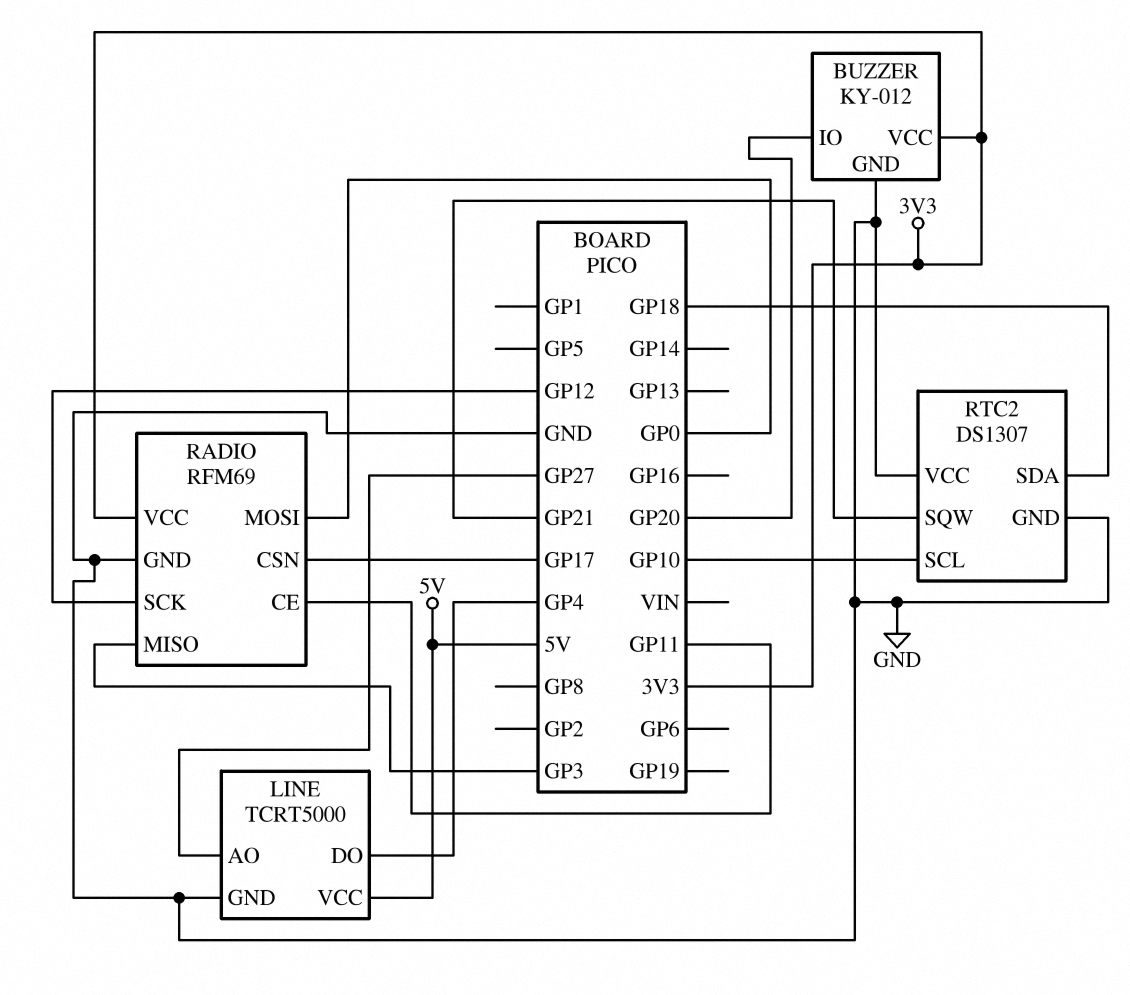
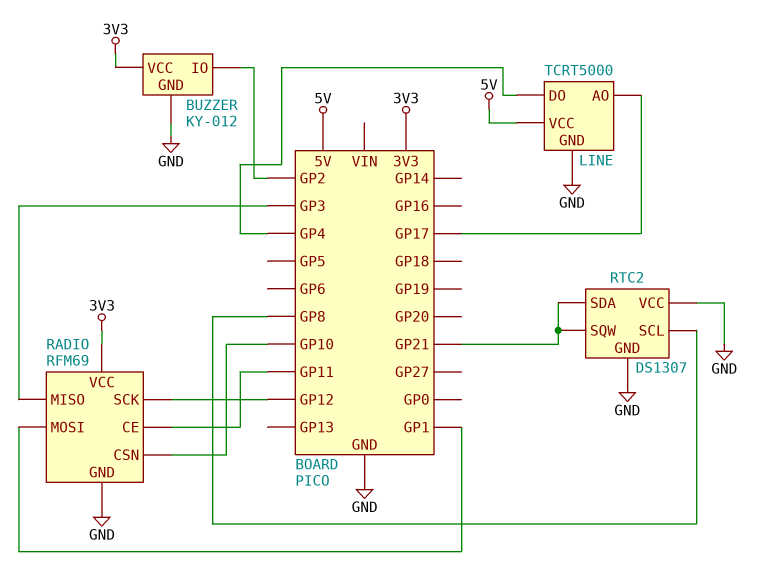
BUZZER pin IO: GP20 -> GP2
LINE pin AO: GP27 -> GP17
RADIO pin CSN: GP17 -> GP10
RADIO pin MOSI: GP0 -> GP1
RTC2 pin SCL: GP10 -> GP8
RTC2 pin SDA: GP18 -> GP21

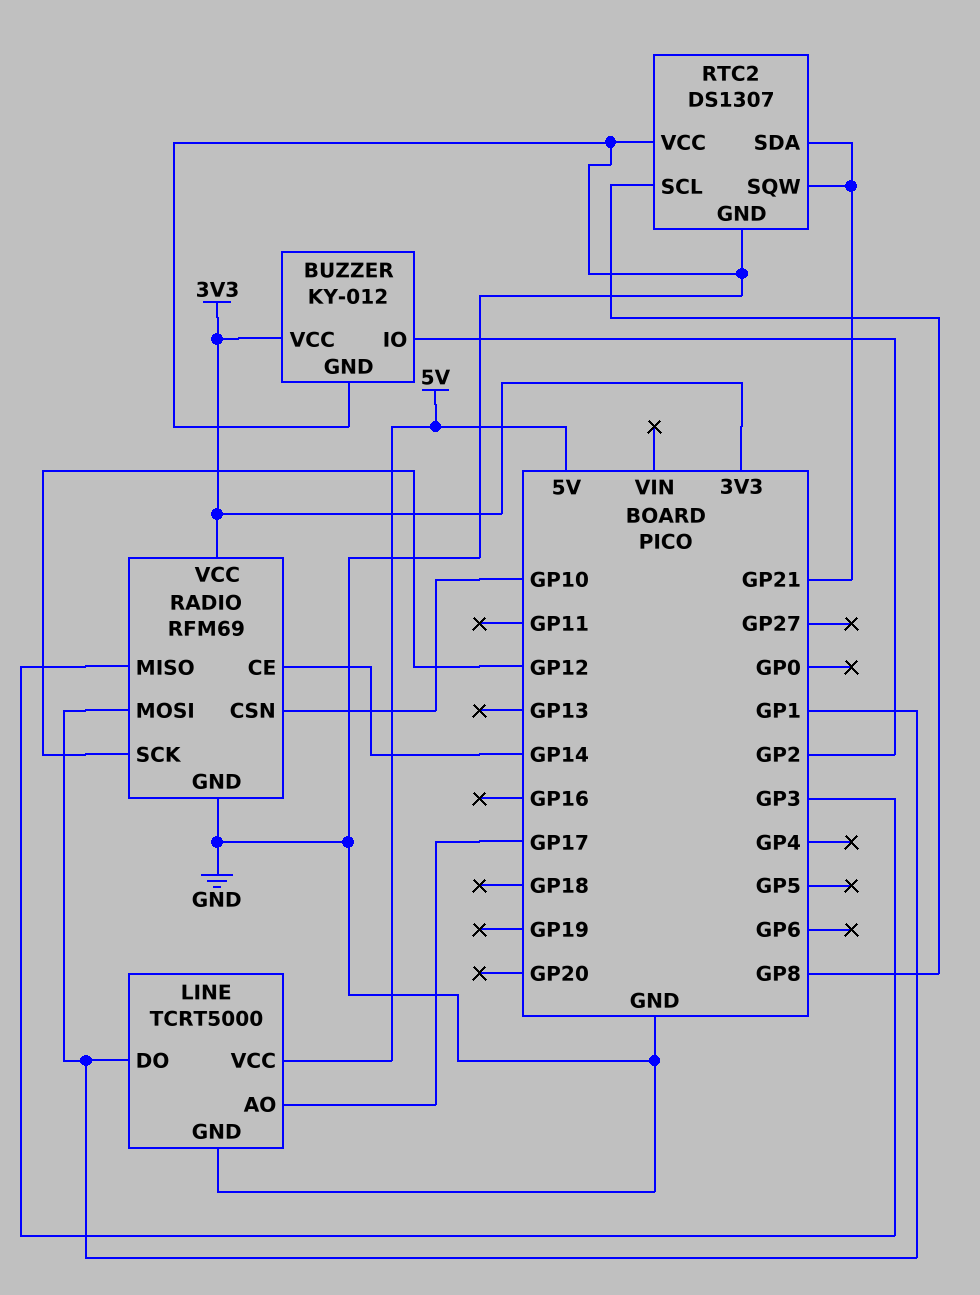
LINE pin DO: GP4 -> GP1
RADIO pin CE: GP11 -> GP14

